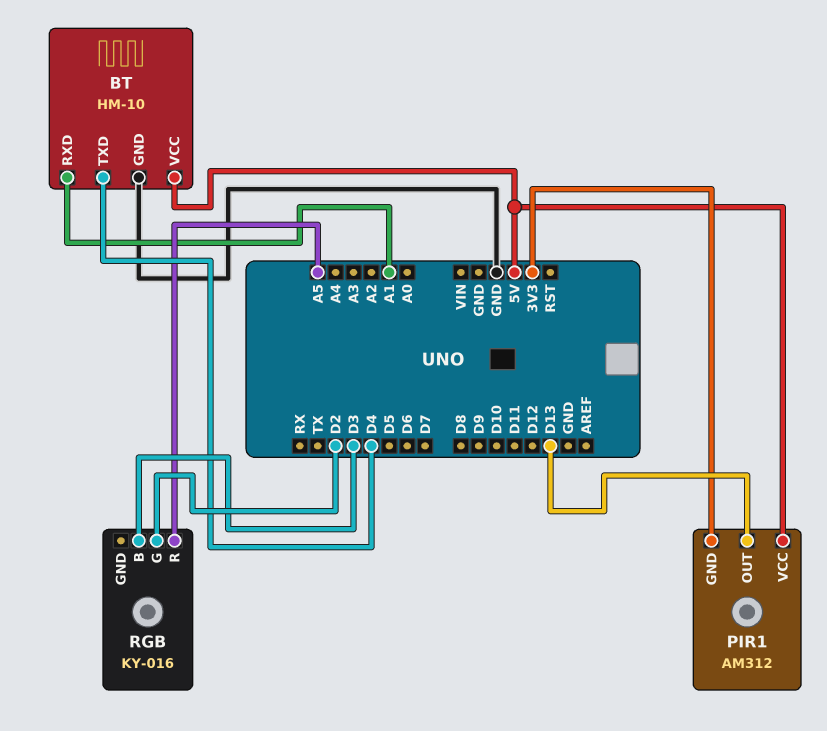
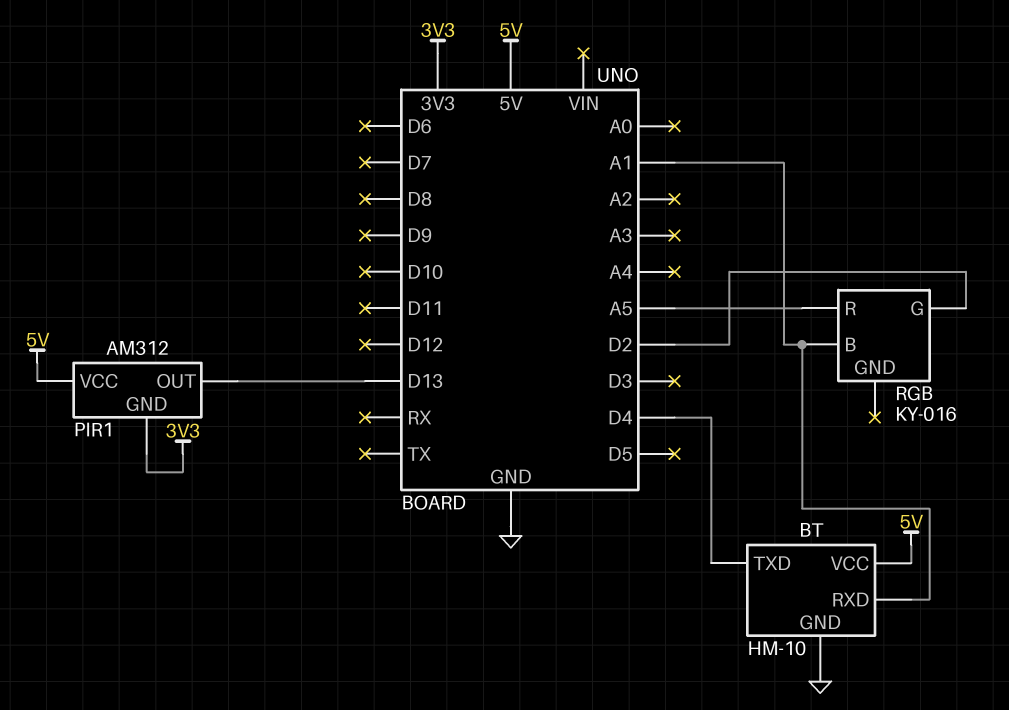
RGB pin B: D3 -> A1

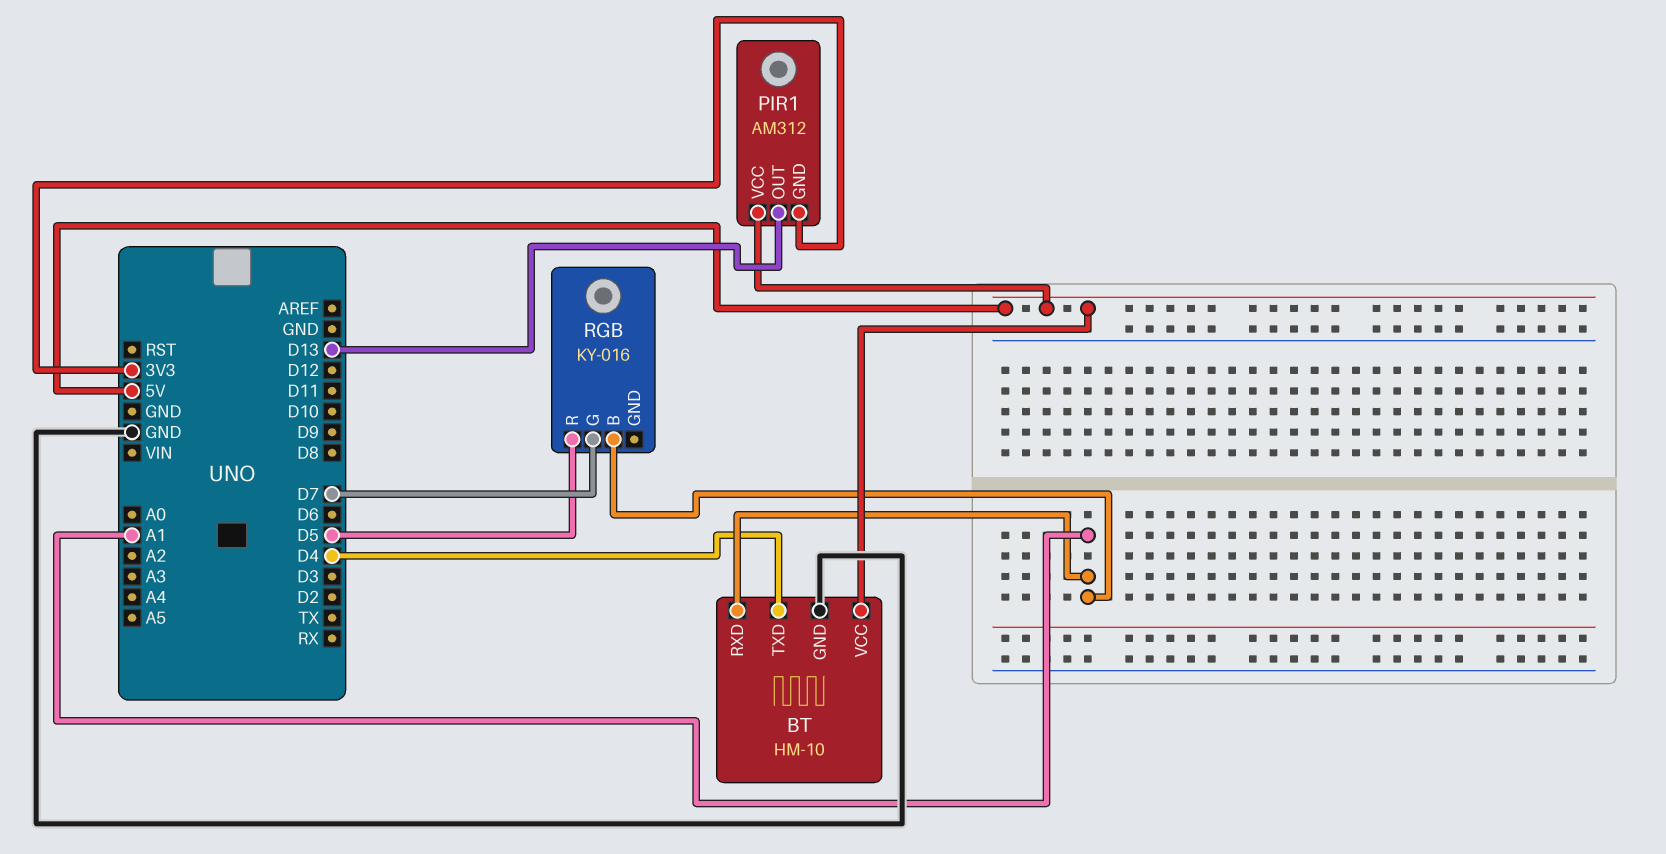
RGB pin G: D2 -> D7
RGB pin R: A5 -> D5

